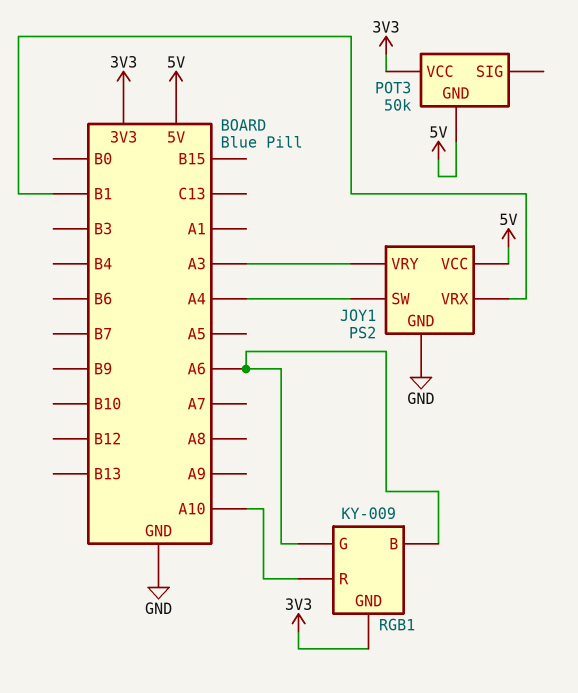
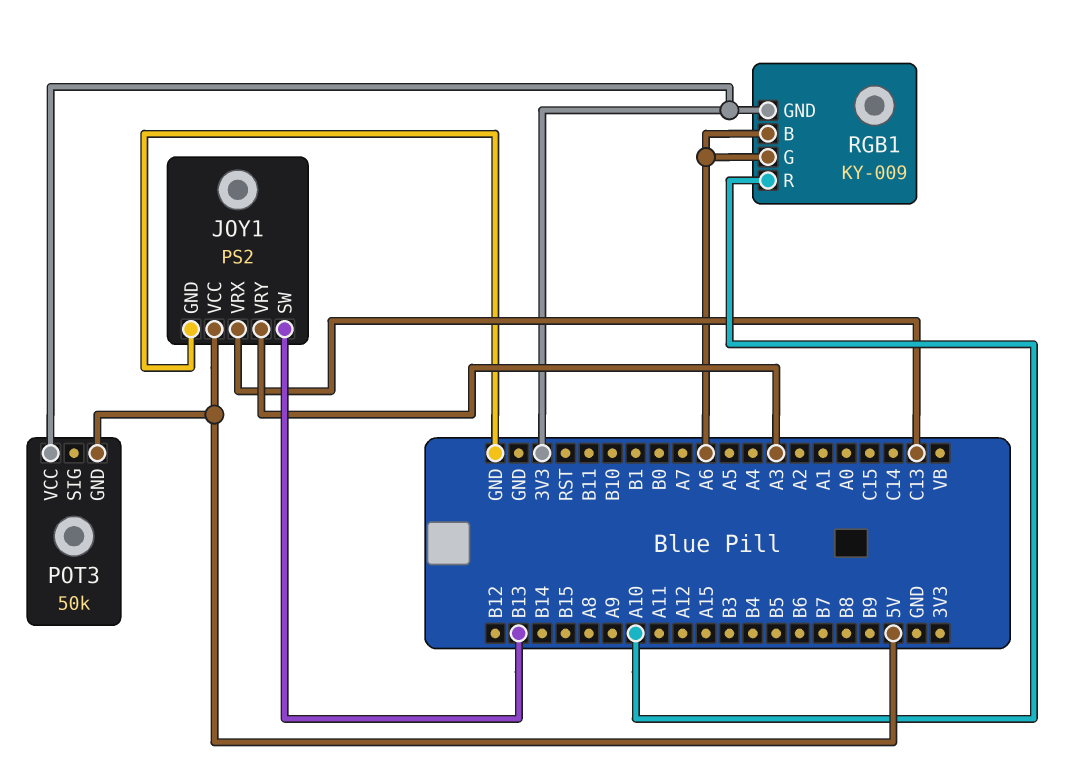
JOY1 pin SW: A4 -> B13
JOY1 pin VRX: B1 -> C13

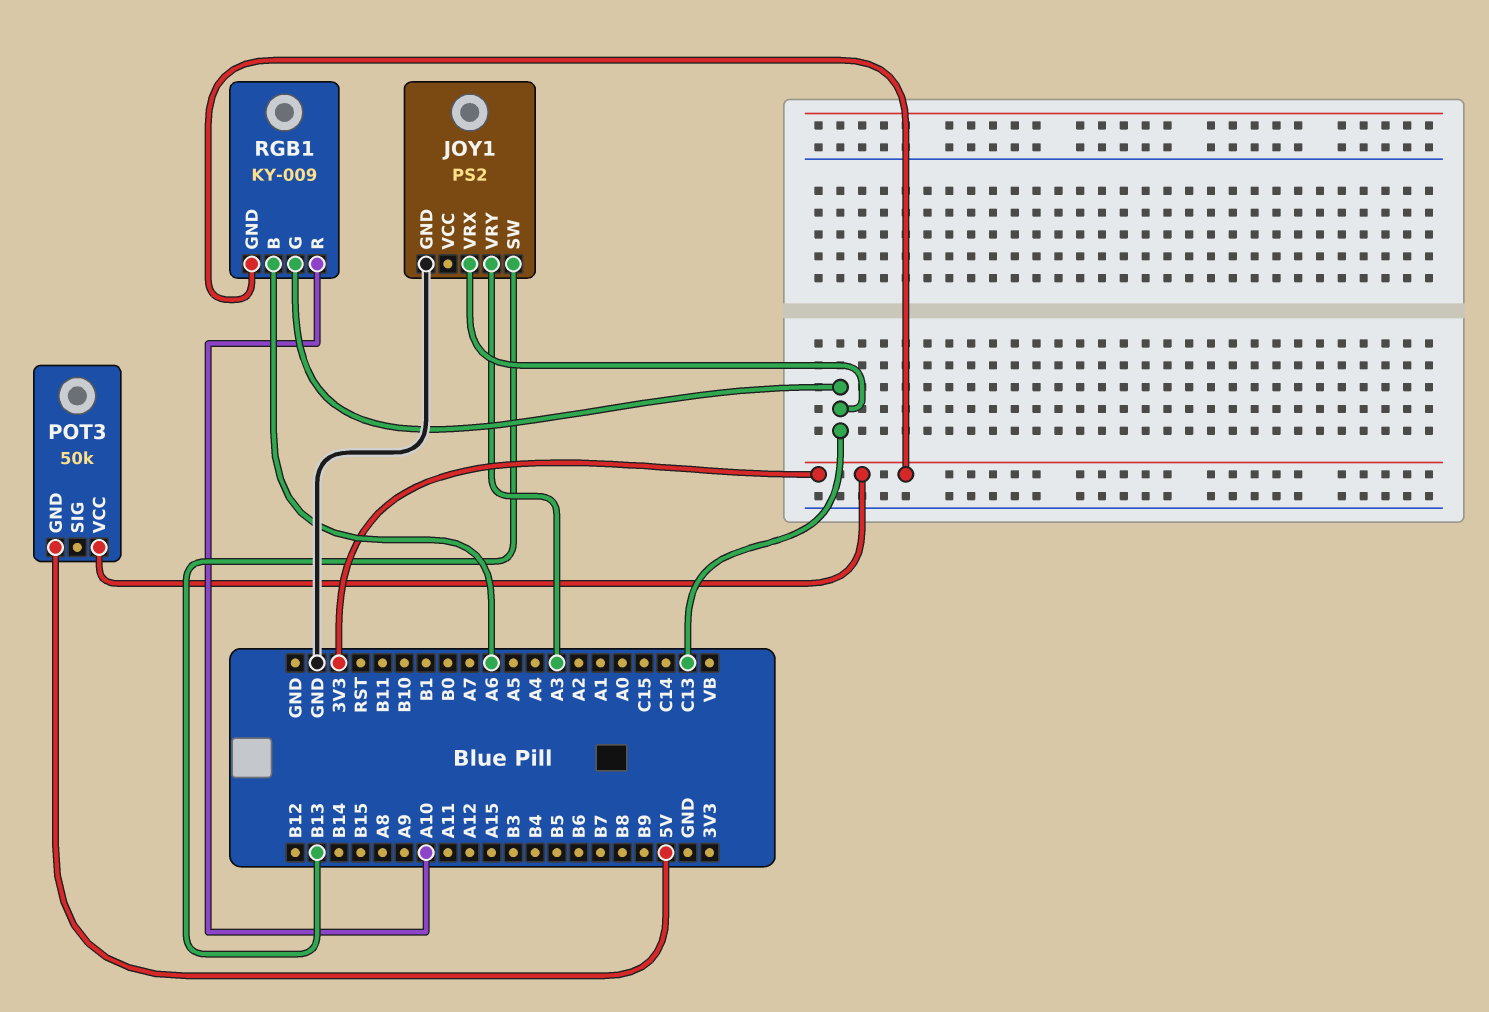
JOY1 pin VCC: 5V -> none
RGB1 pin G: A6 -> C13

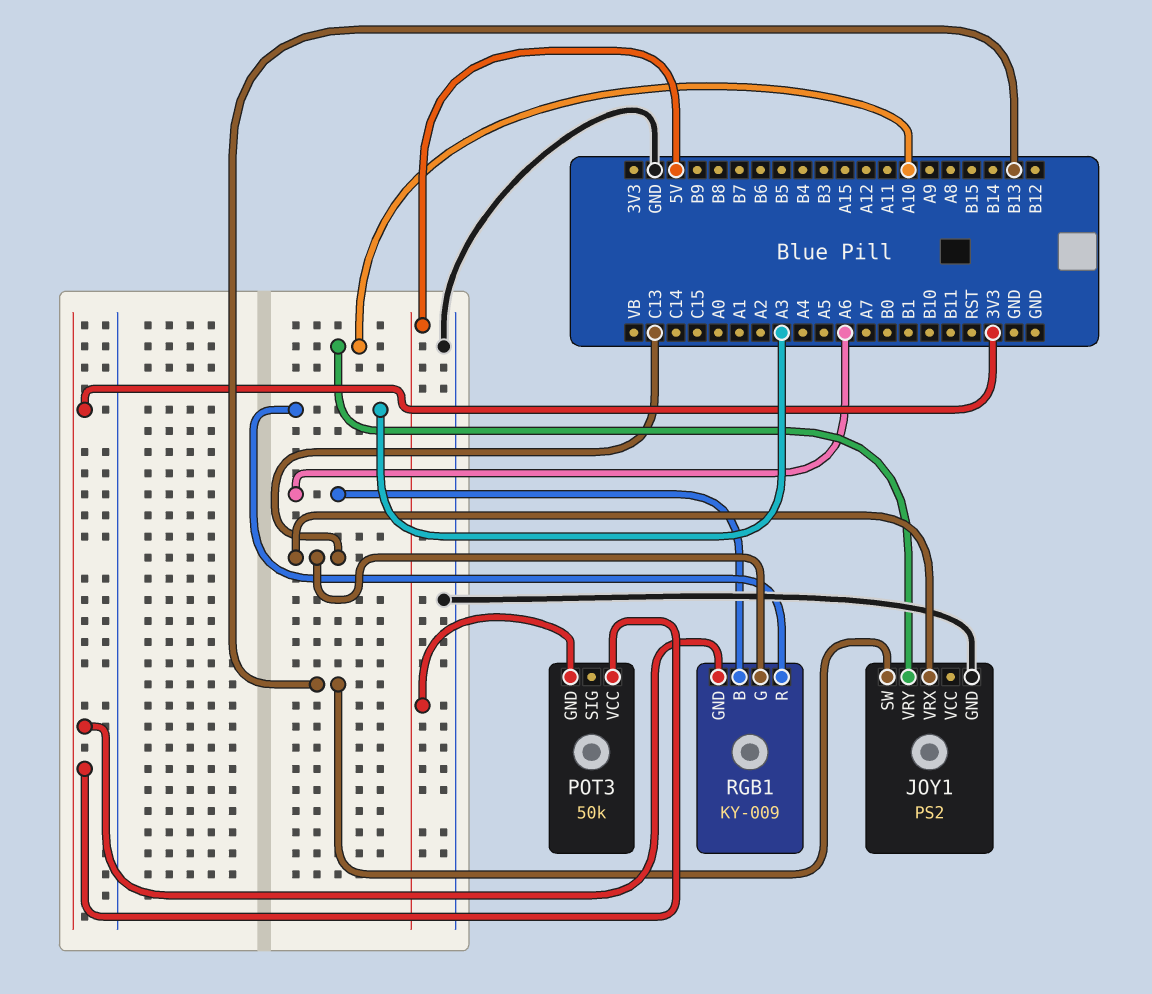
JOY1 pin VRY: A3 -> A10
RGB1 pin R: A10 -> A3

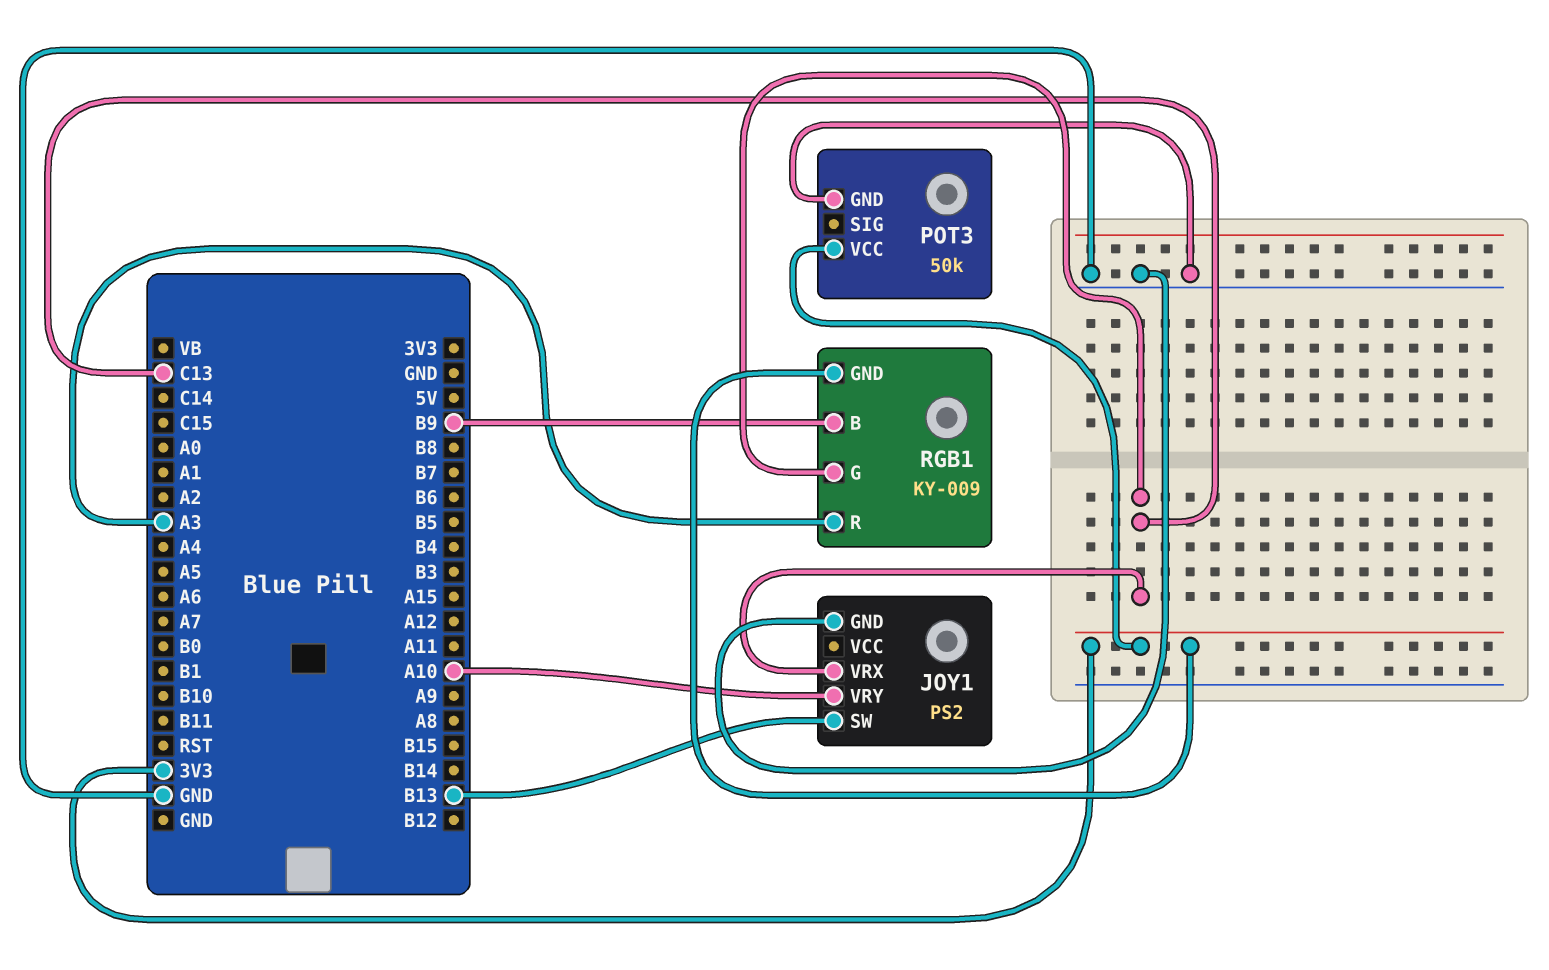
POT3 pin GND: 5V -> GND
RGB1 pin B: A6 -> B9

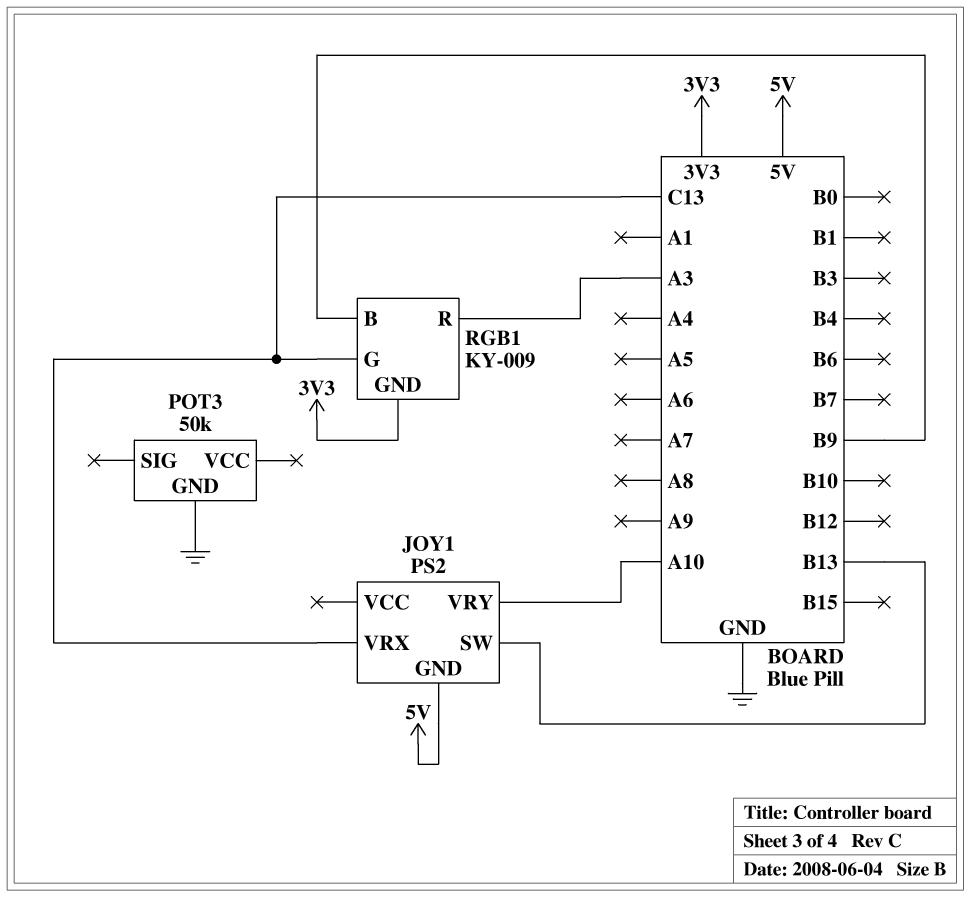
JOY1 pin GND: GND -> 5V
POT3 pin VCC: 3V3 -> none

